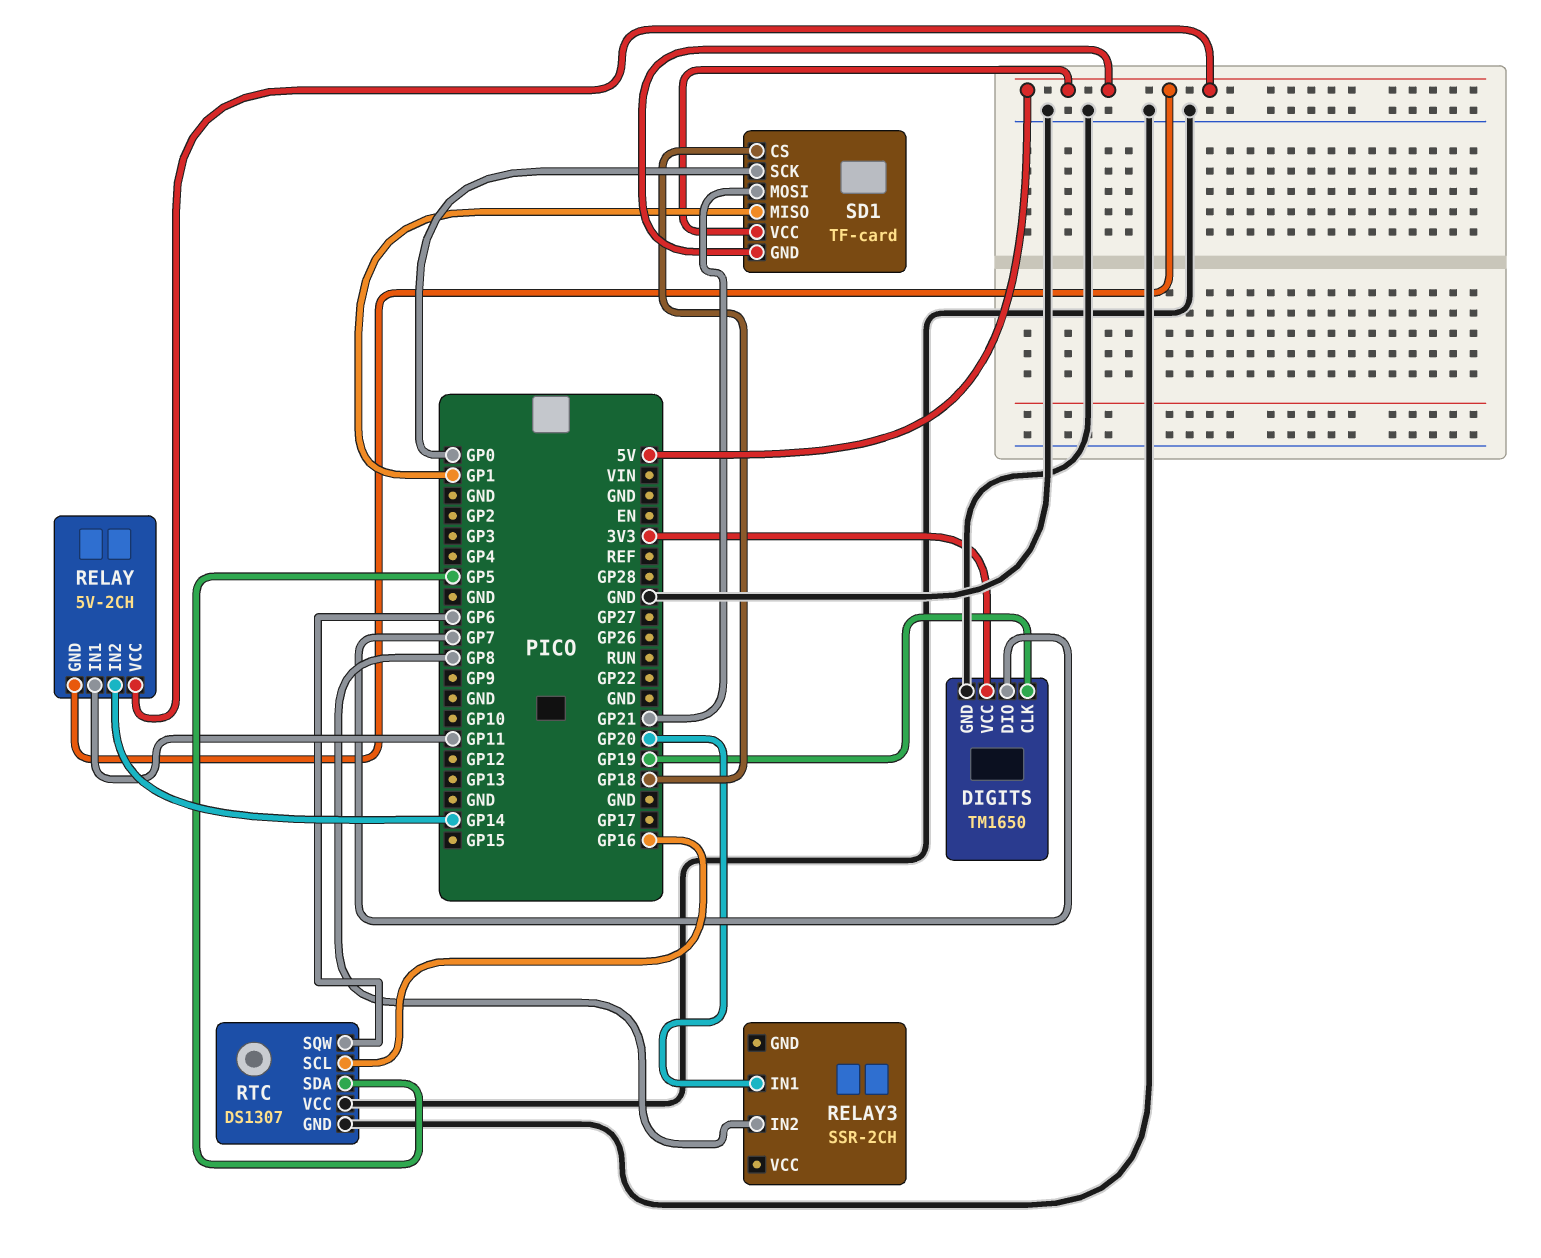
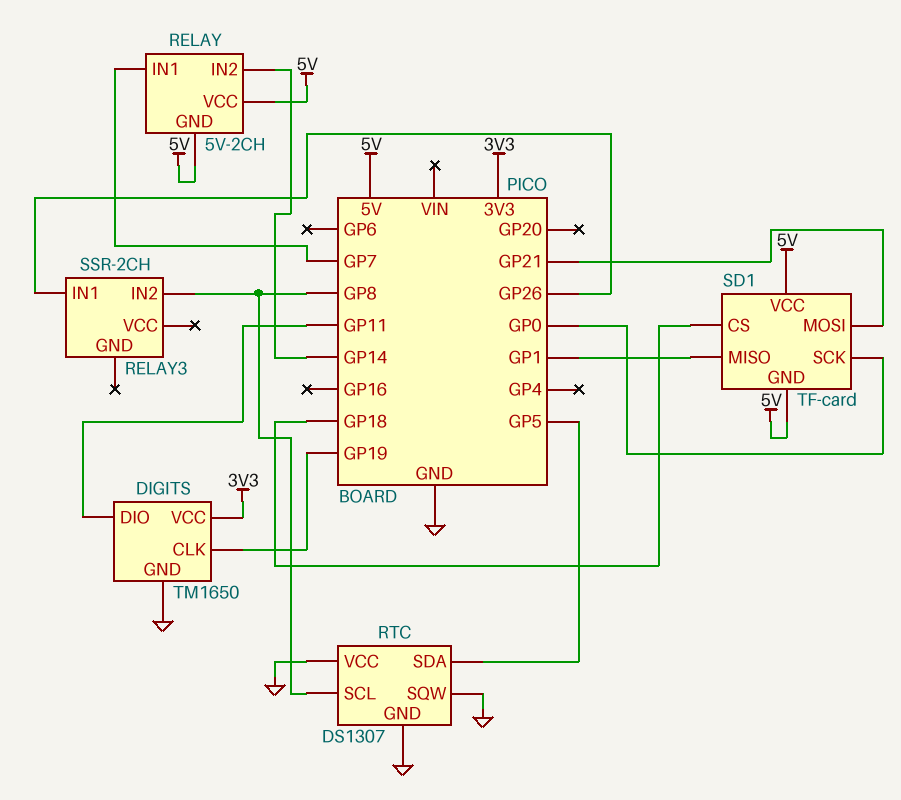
DIGITS pin DIO: GP7 -> GP11
RELAY pin IN1: GP11 -> GP7
RELAY3 pin IN1: GP20 -> GP26
RTC pin SCL: GP16 -> GP8
RTC pin SQW: GP6 -> GND

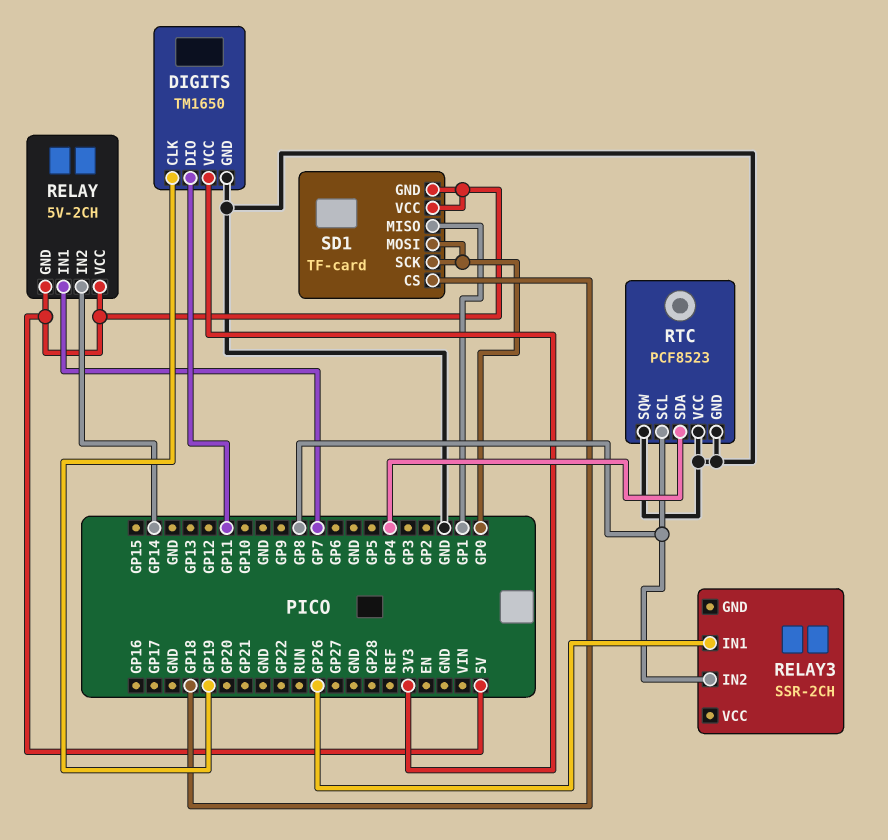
RTC: DS1307 -> PCF8523
RTC pin SDA: GP5 -> GP4
SD1 pin MOSI: GP21 -> GP0

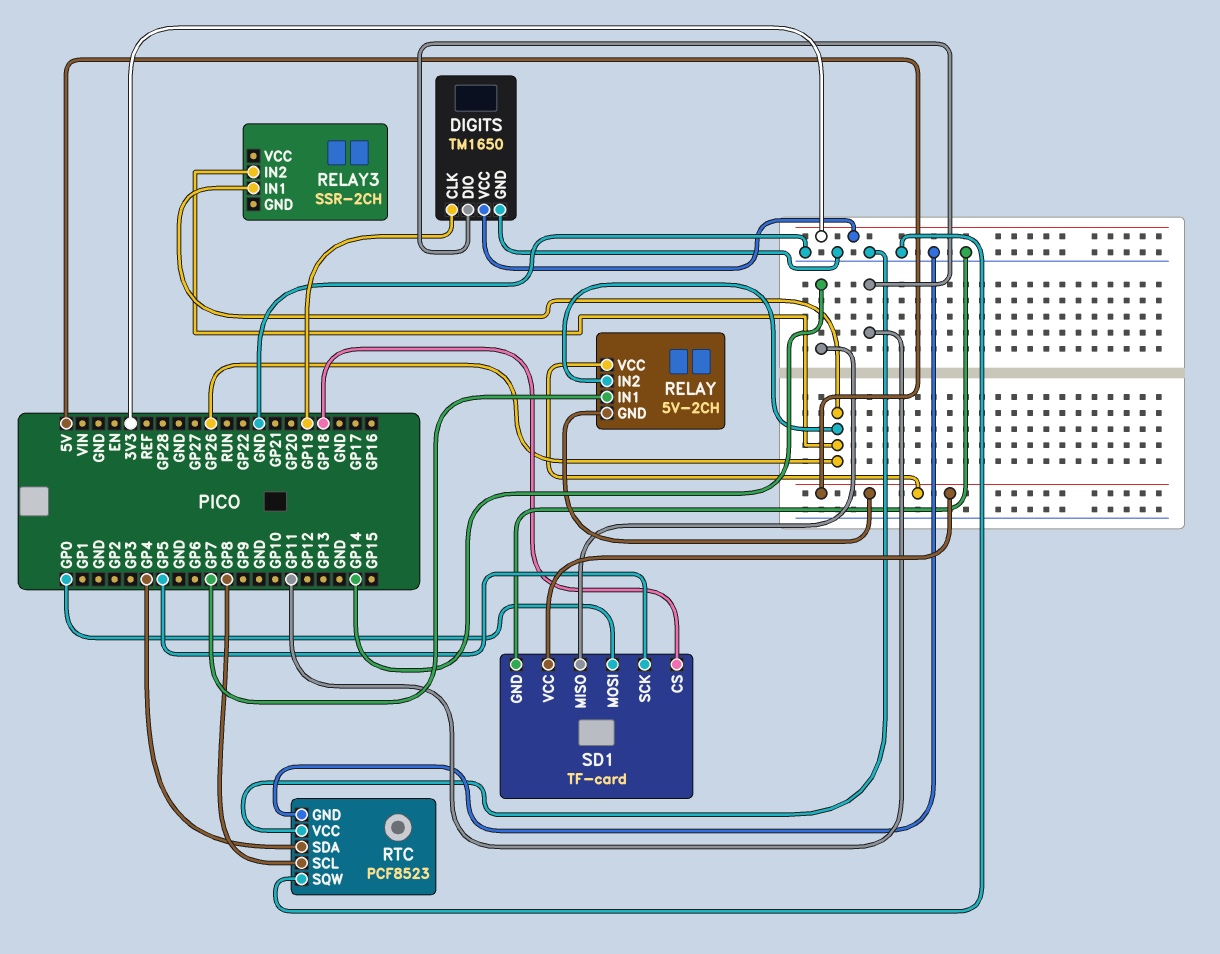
RELAY pin IN2: GP14 -> GP26
RELAY3 pin IN2: GP8 -> GP26
SD1 pin GND: 5V -> GND
SD1 pin MISO: GP1 -> GP14
SD1 pin SCK: GP0 -> GP5

